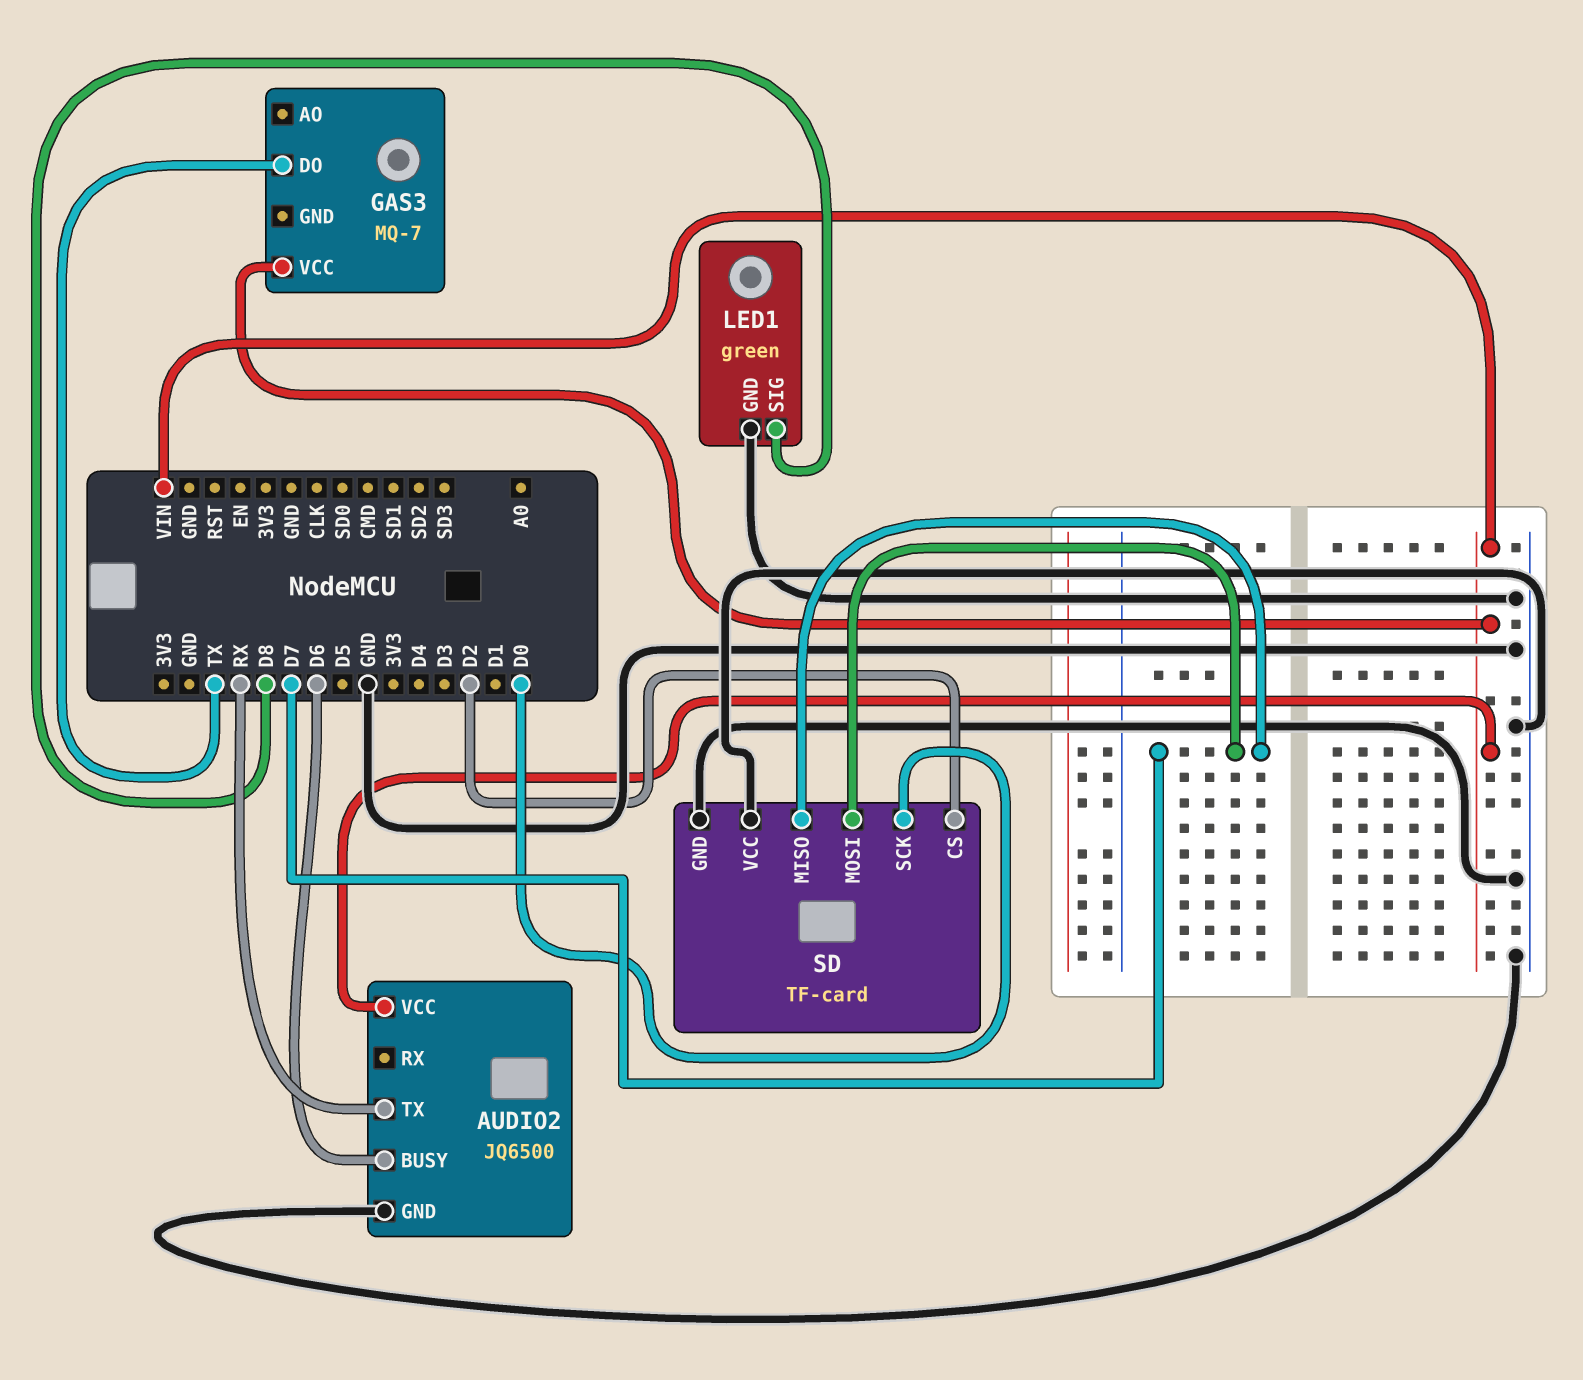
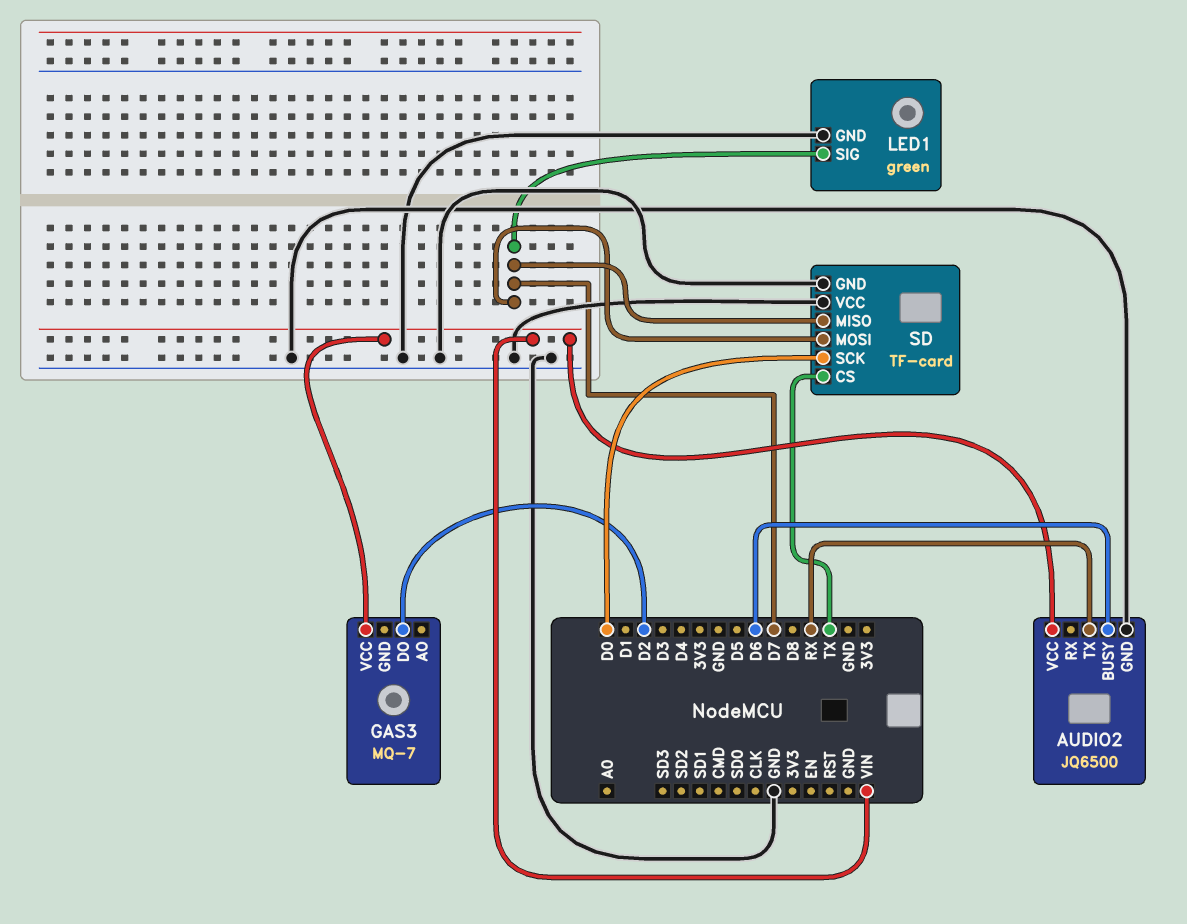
GAS3 pin DO: TX -> D2
LED1 pin SIG: D8 -> D7
SD pin CS: D2 -> TX

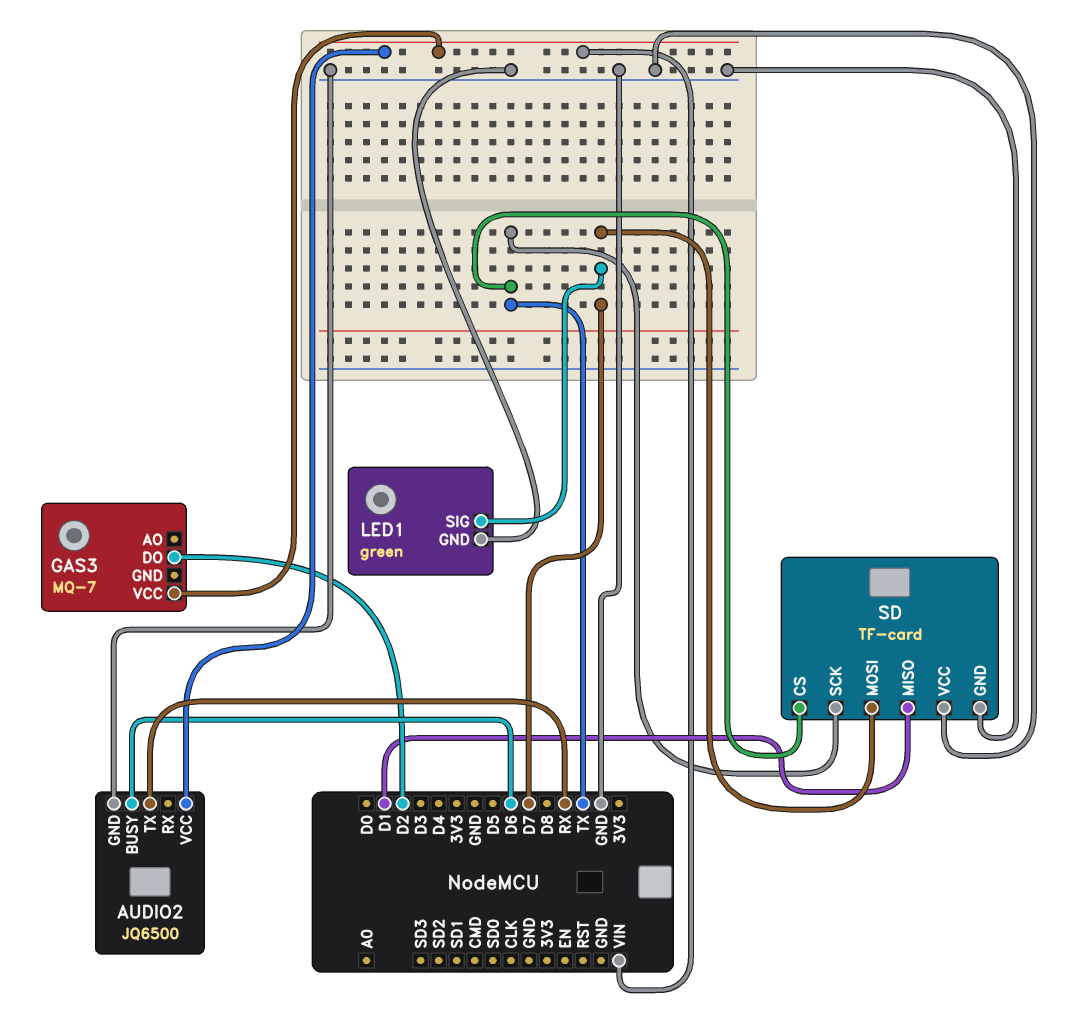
SD pin MISO: D7 -> D1
SD pin SCK: D0 -> TX

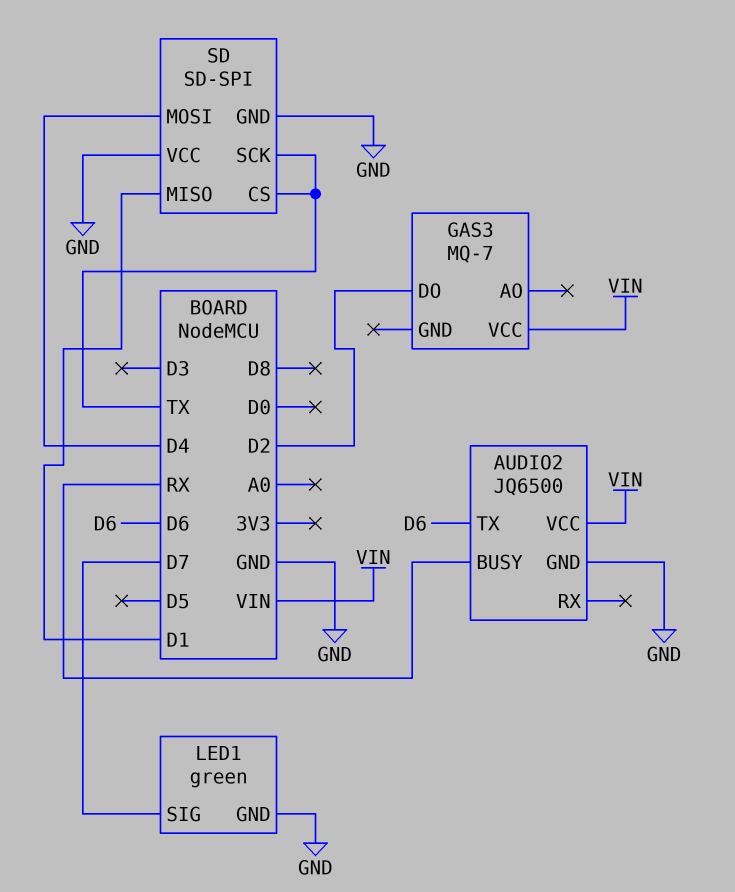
AUDIO2 pin BUSY: D6 -> RX
AUDIO2 pin TX: RX -> D6
SD: TF-card -> SD-SPI
SD pin MOSI: D7 -> D4

